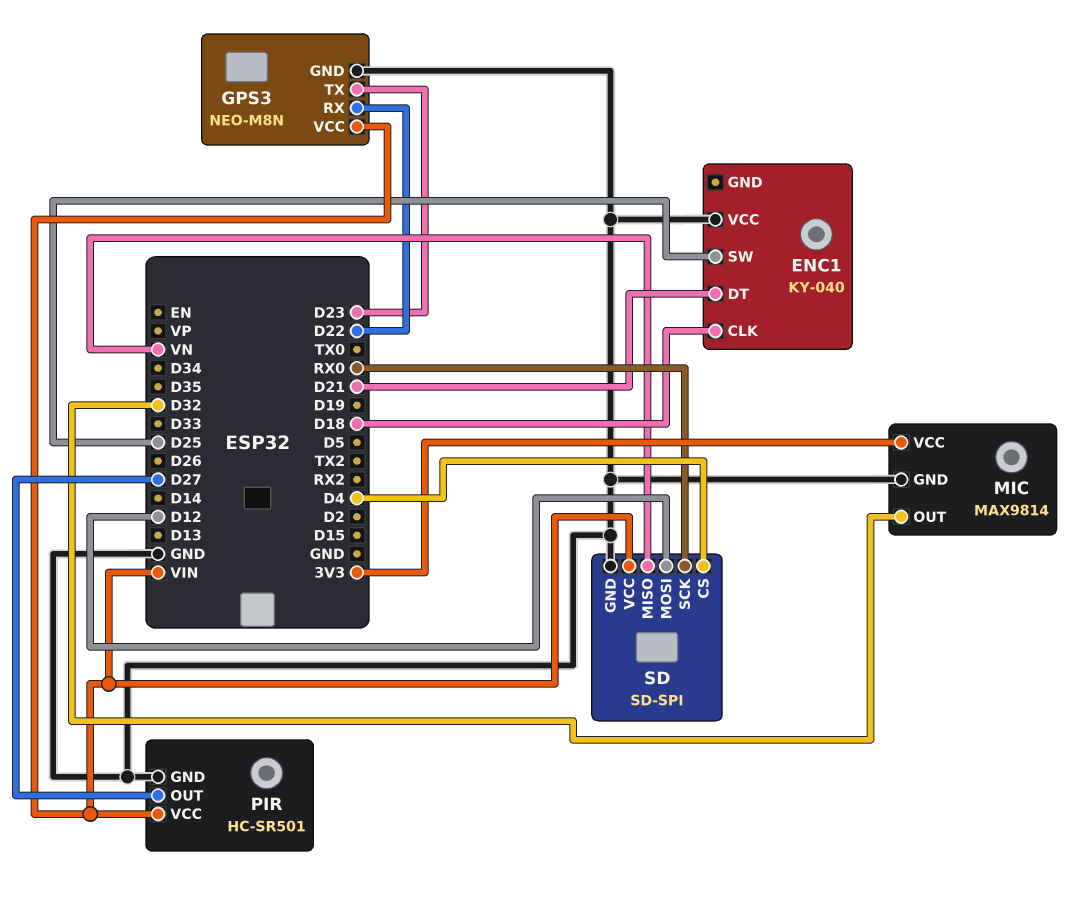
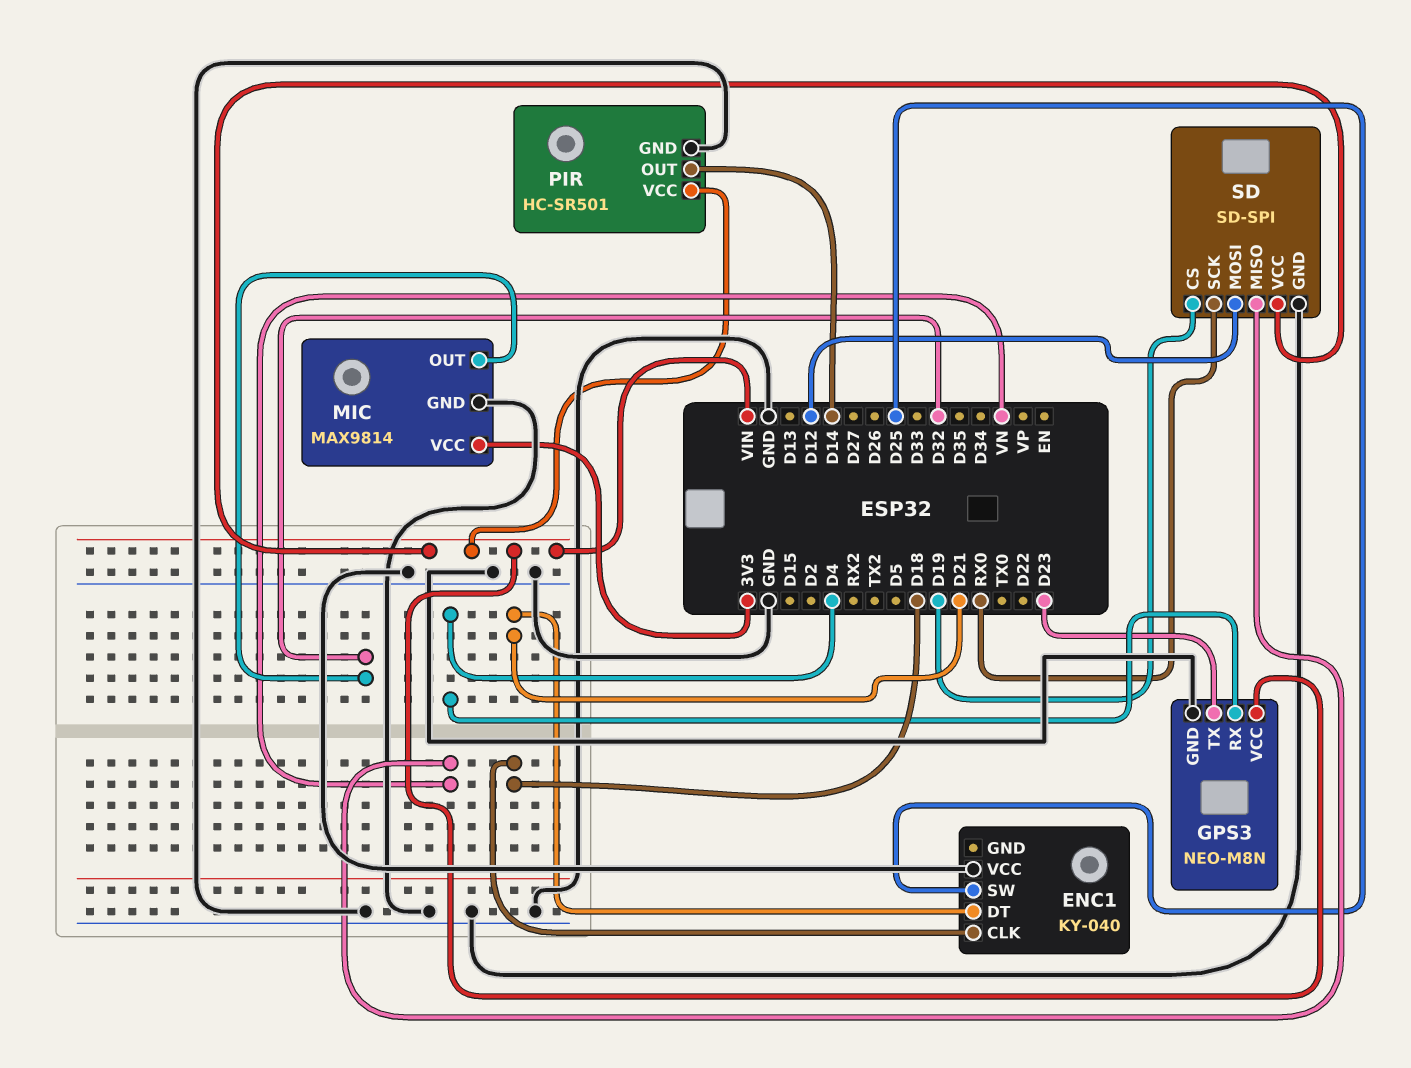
GPS3 pin RX: D22 -> D4
PIR pin OUT: D27 -> D14
SD pin CS: D4 -> D19

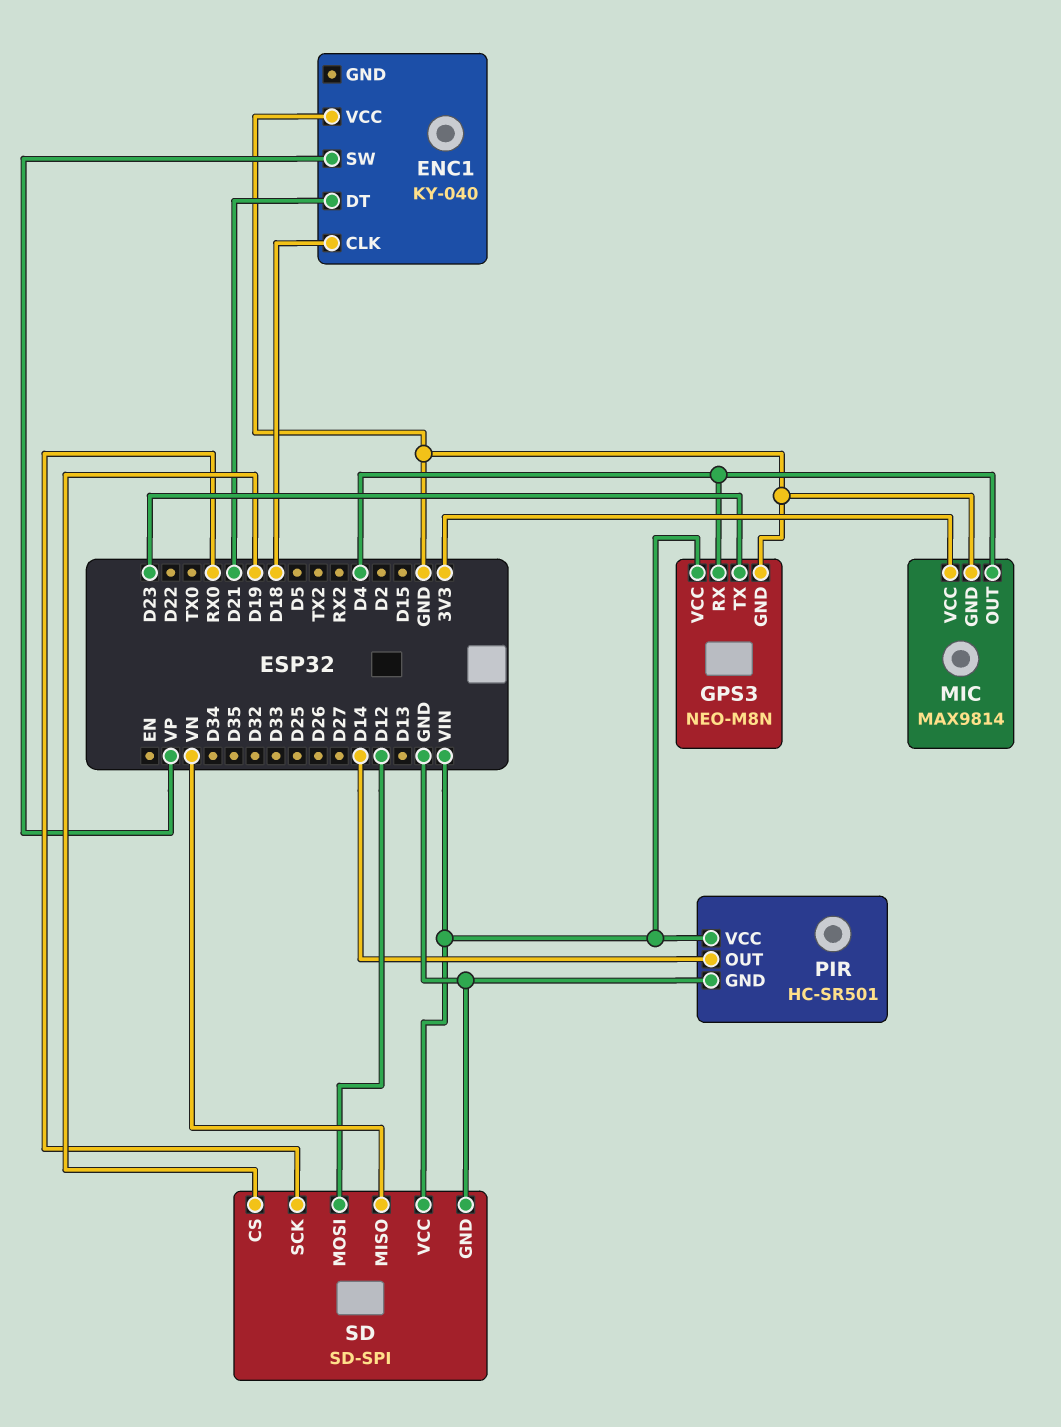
ENC1 pin SW: D25 -> VP
MIC pin OUT: D32 -> D4

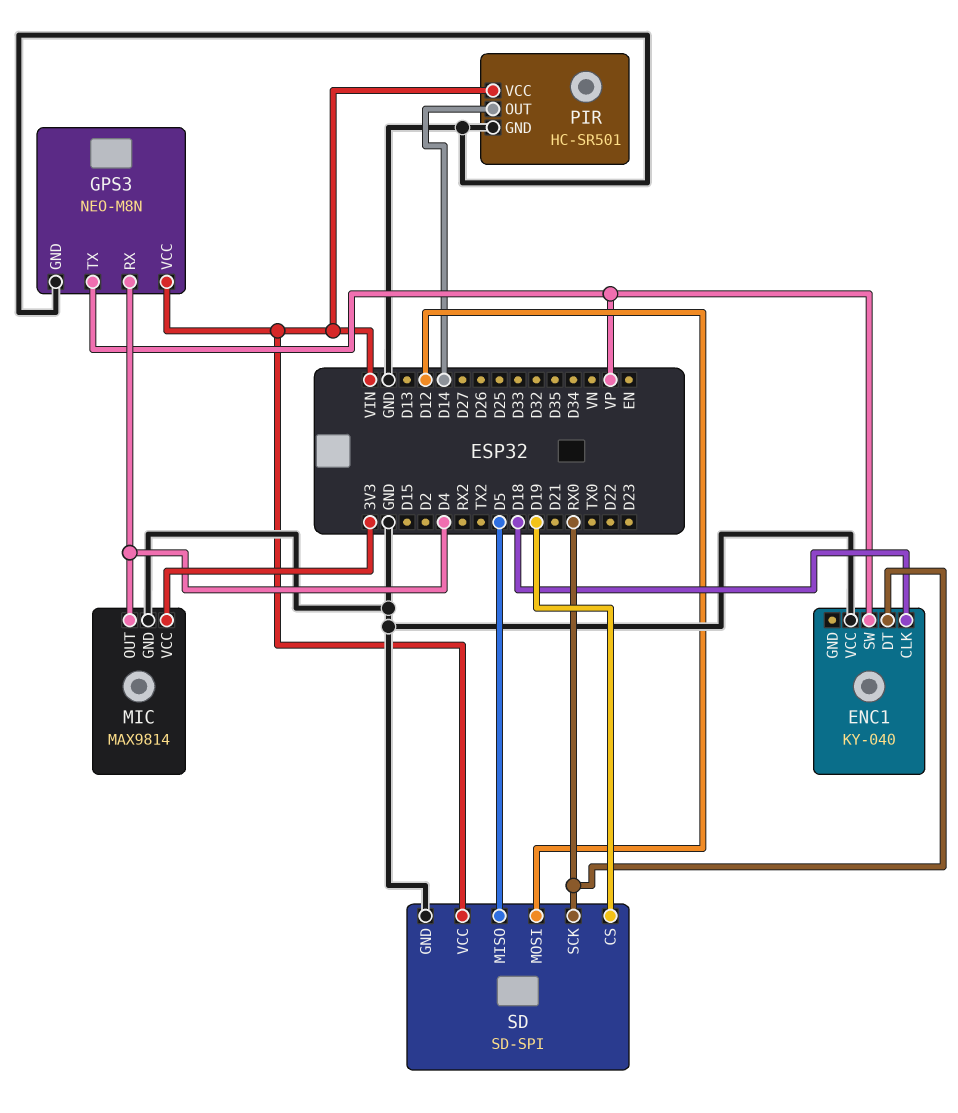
ENC1 pin DT: D21 -> RX0
GPS3 pin TX: D23 -> VP
SD pin MISO: VN -> D5

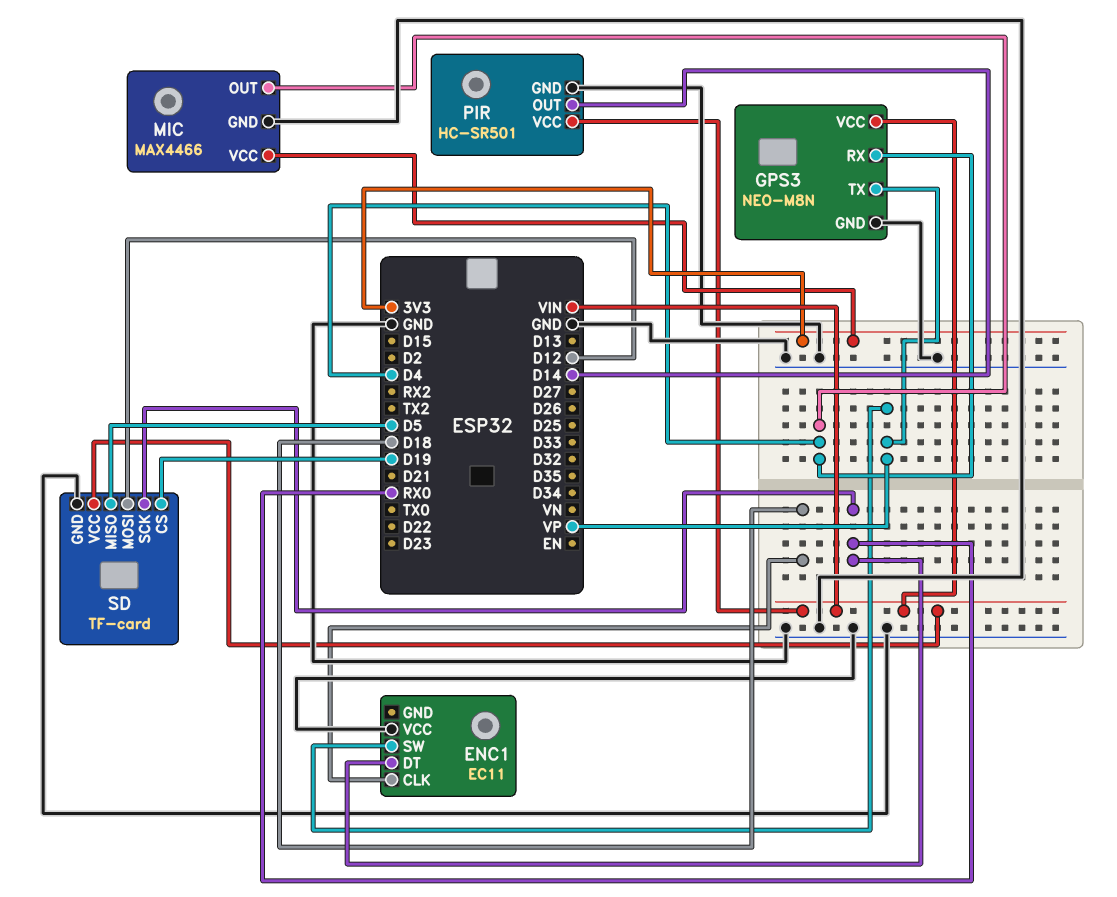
ENC1: KY-040 -> EC11
MIC: MAX9814 -> MAX4466
SD: SD-SPI -> TF-card

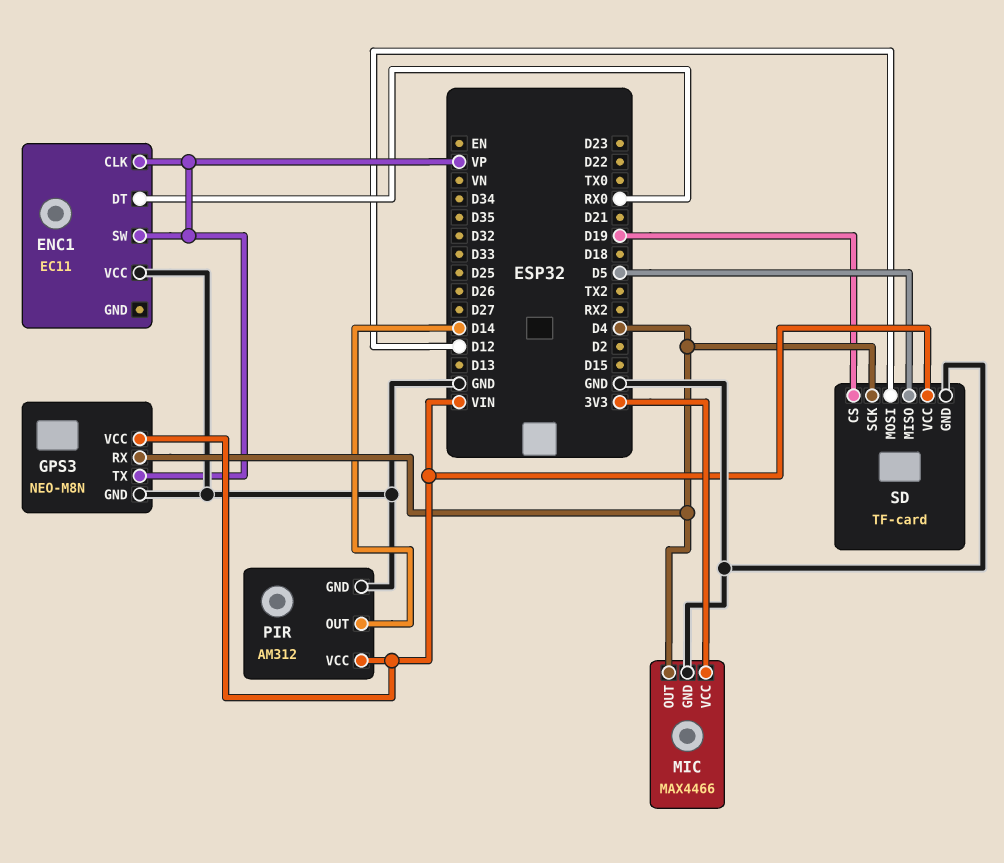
ENC1 pin CLK: D18 -> VP
PIR: HC-SR501 -> AM312
SD pin SCK: RX0 -> D4

